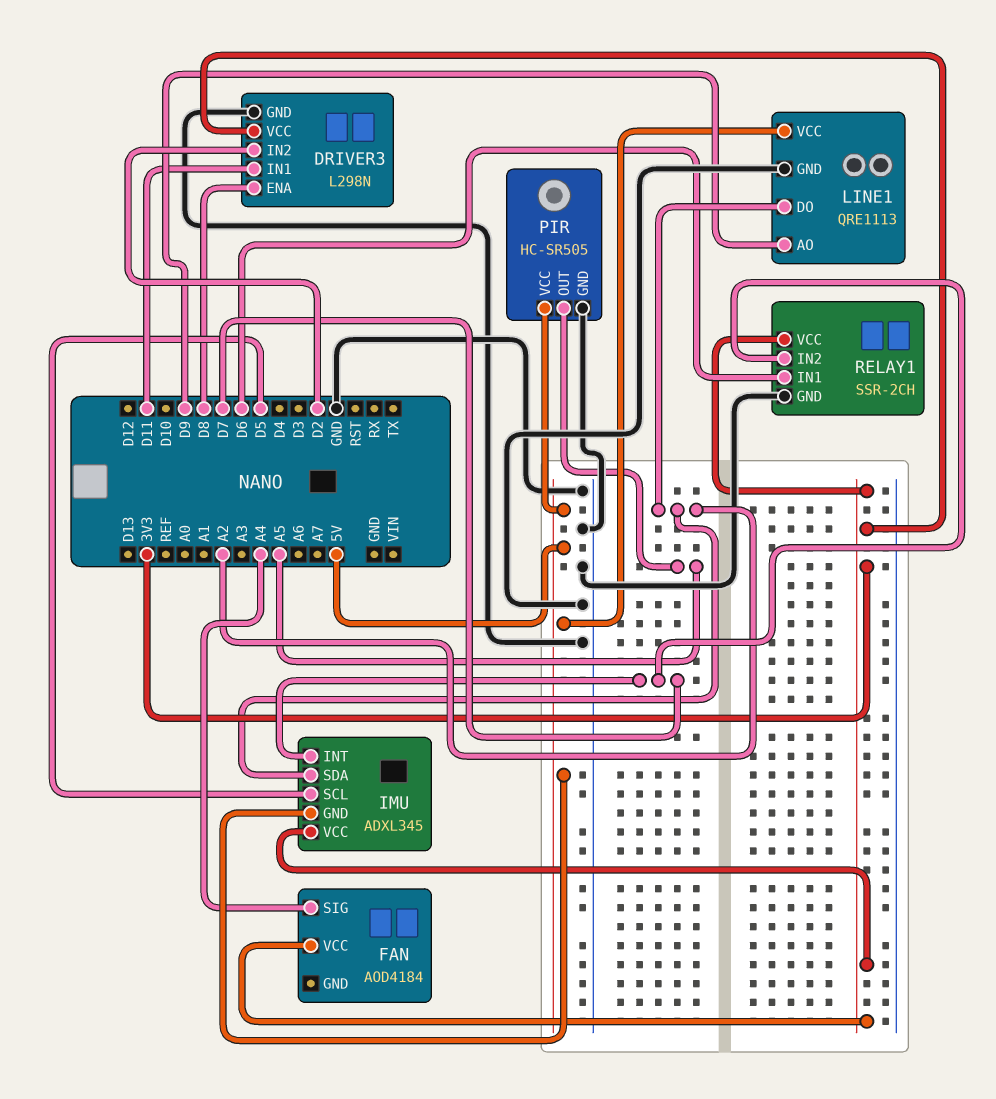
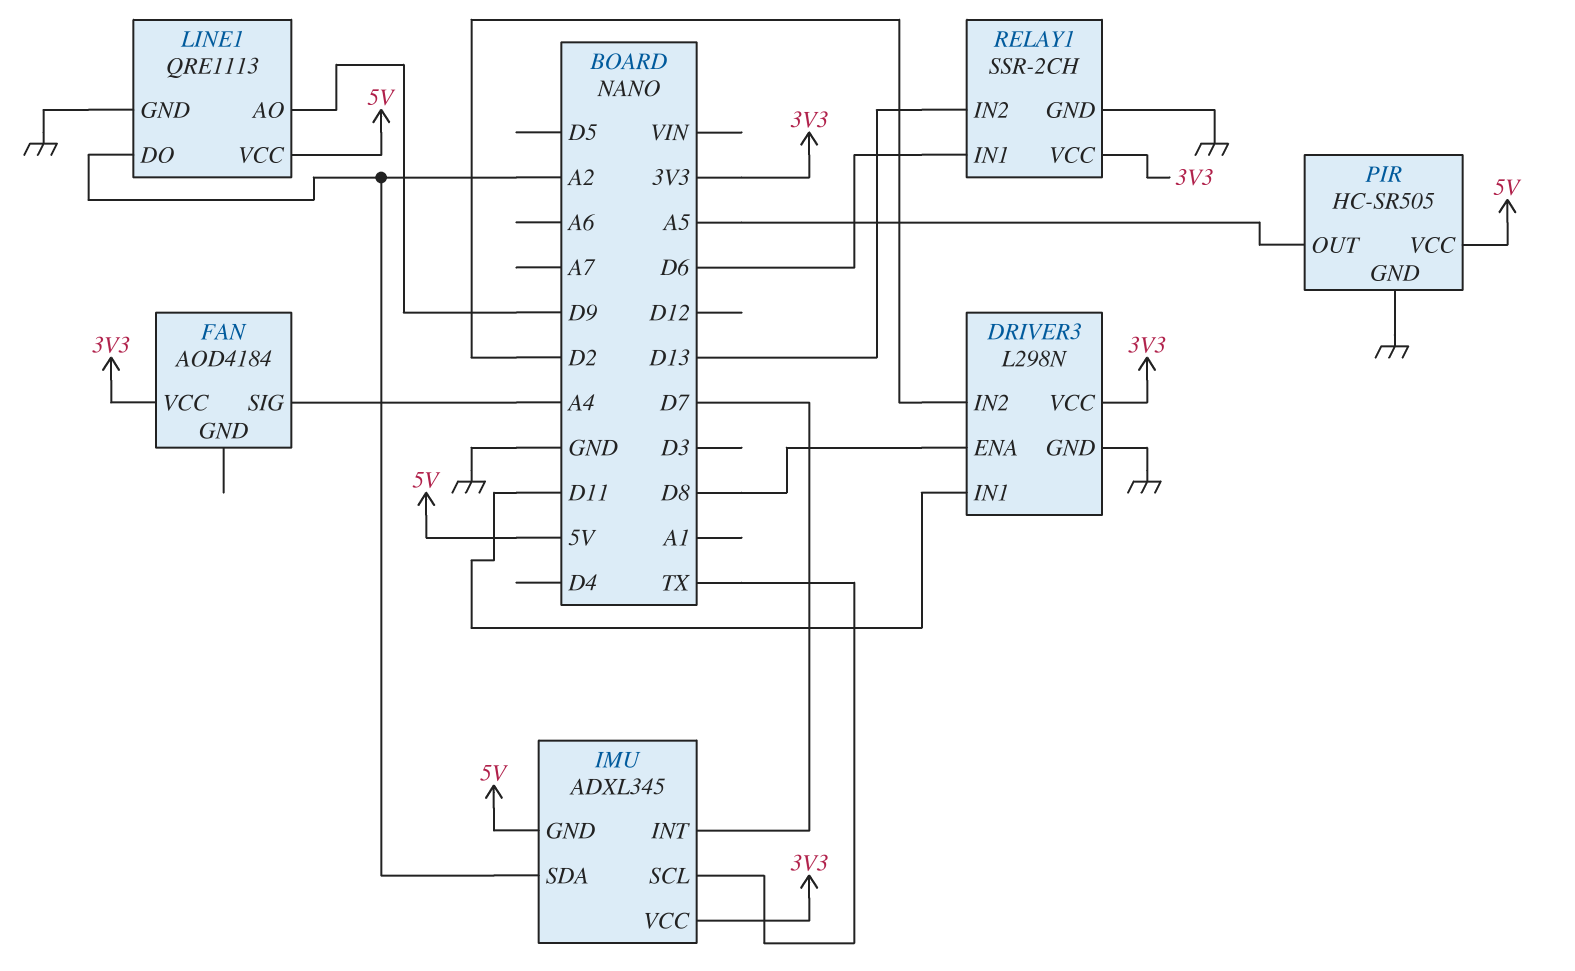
IMU pin SCL: D5 -> TX
RELAY1 pin IN2: D7 -> D13

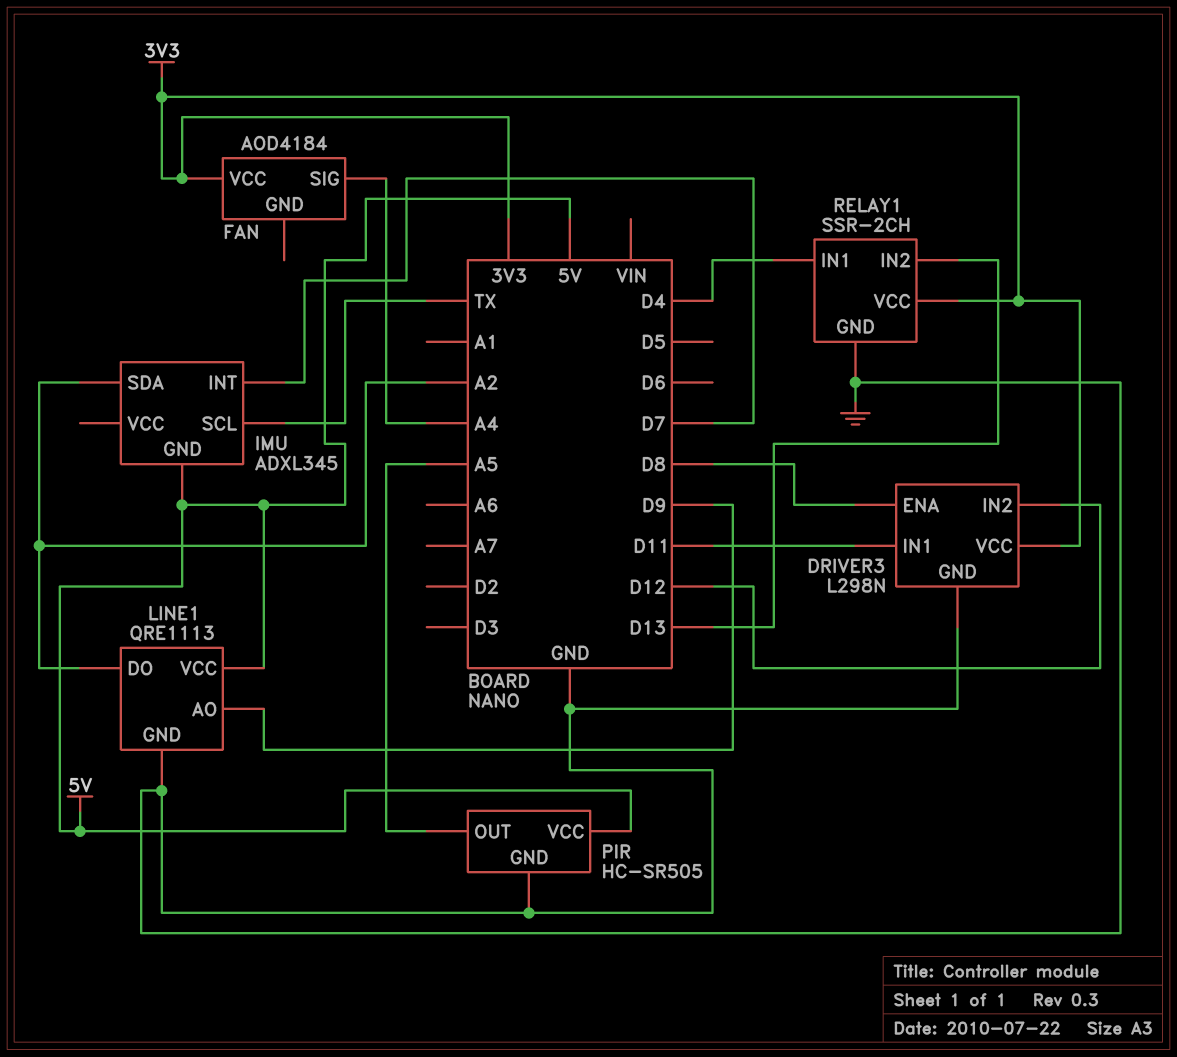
DRIVER3 pin IN2: D2 -> D12
IMU pin VCC: 3V3 -> none
RELAY1 pin IN1: D6 -> D4

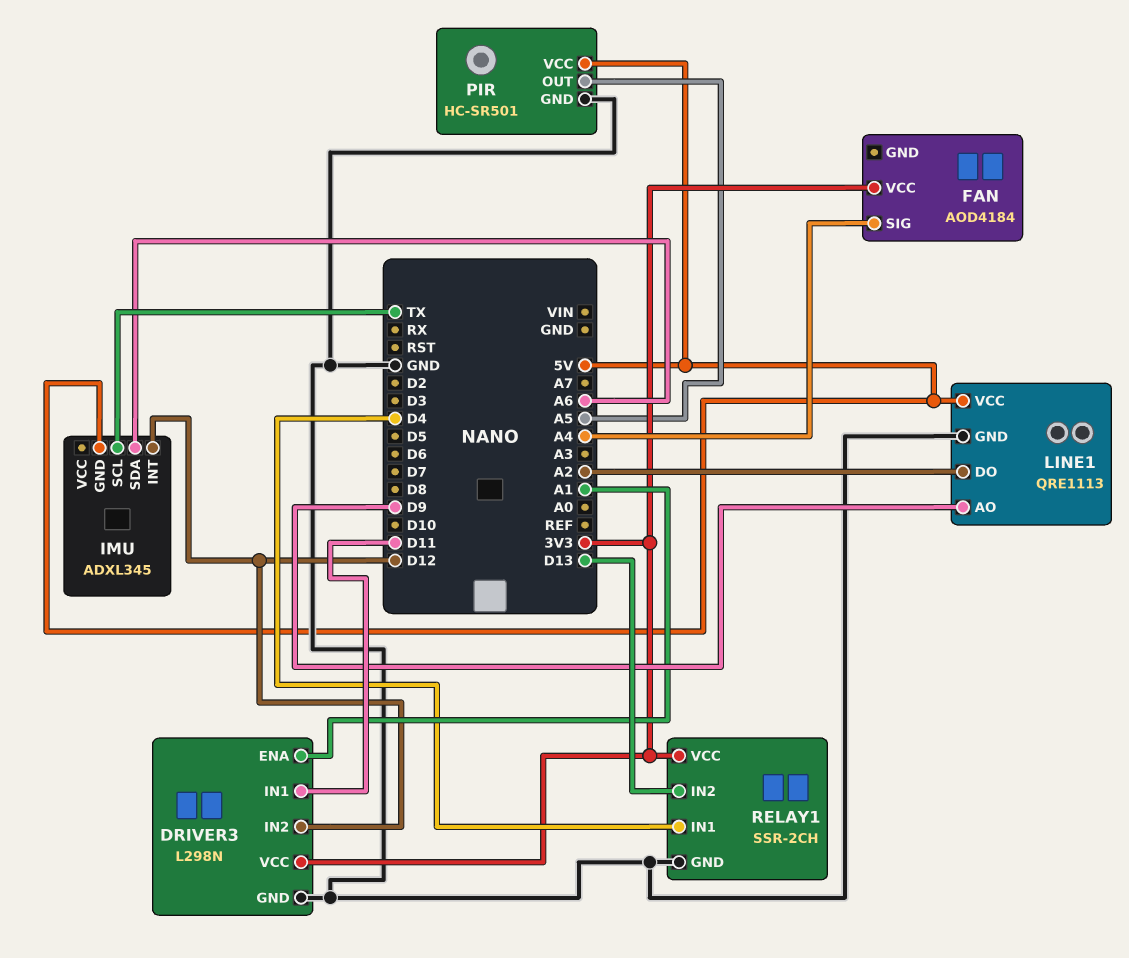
DRIVER3 pin ENA: D8 -> A1
IMU pin INT: D7 -> D12
IMU pin SDA: A2 -> A6
PIR: HC-SR505 -> HC-SR501

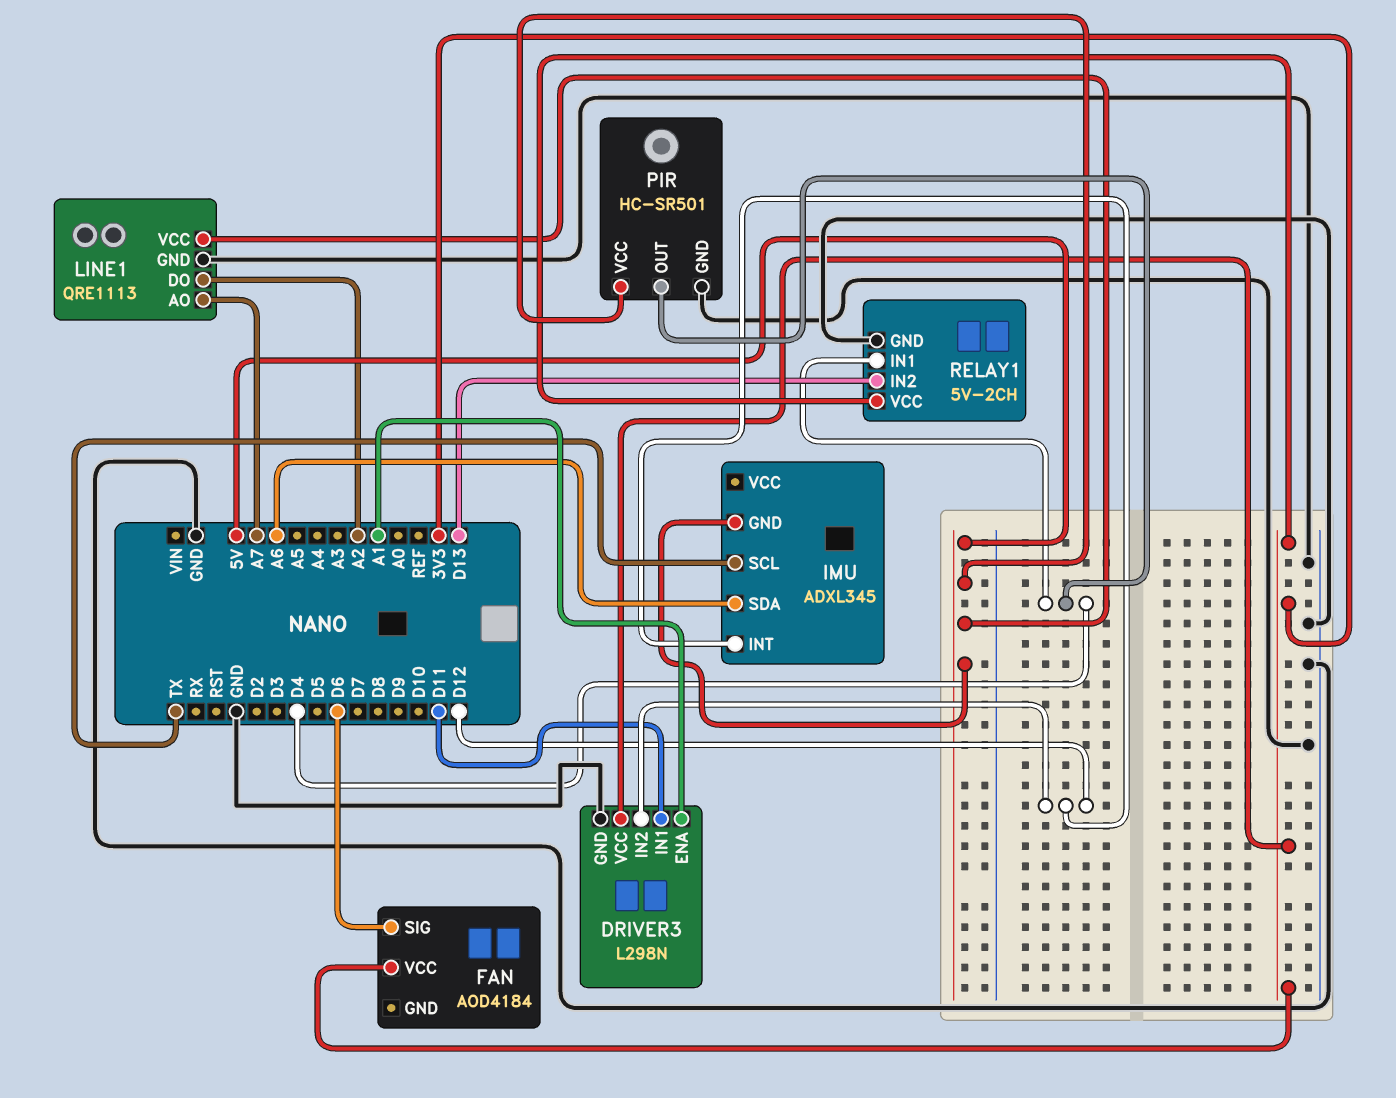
FAN pin SIG: A4 -> D6
LINE1 pin AO: D9 -> A7
PIR pin OUT: A5 -> D4
RELAY1: SSR-2CH -> 5V-2CH

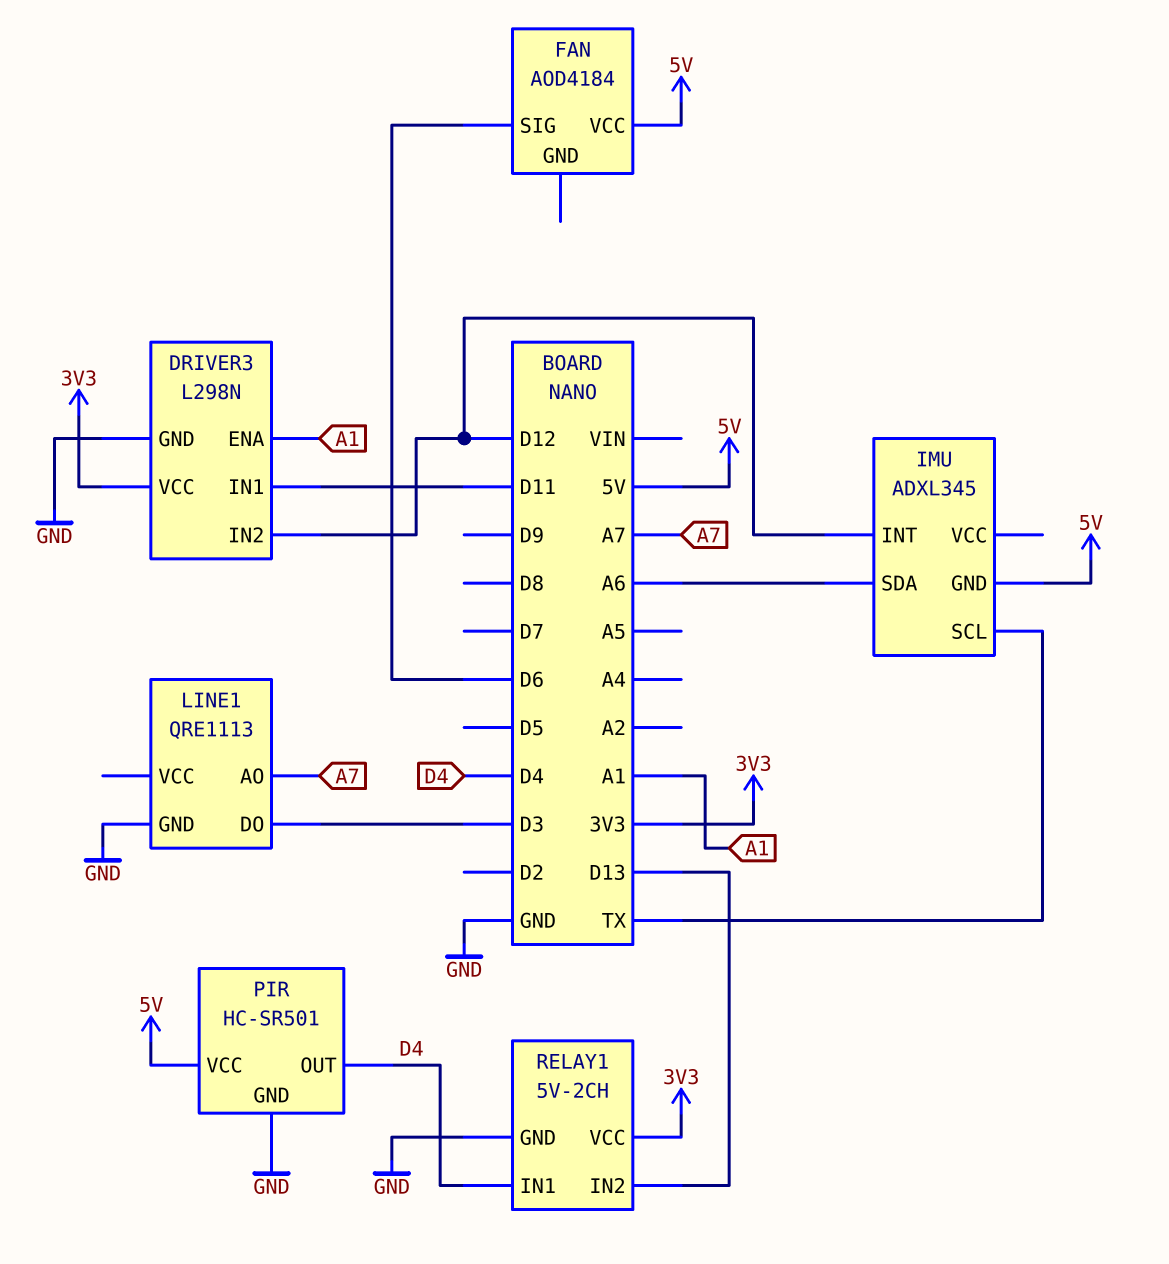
FAN pin VCC: 3V3 -> 5V
LINE1 pin DO: A2 -> D3
LINE1 pin VCC: 5V -> none

